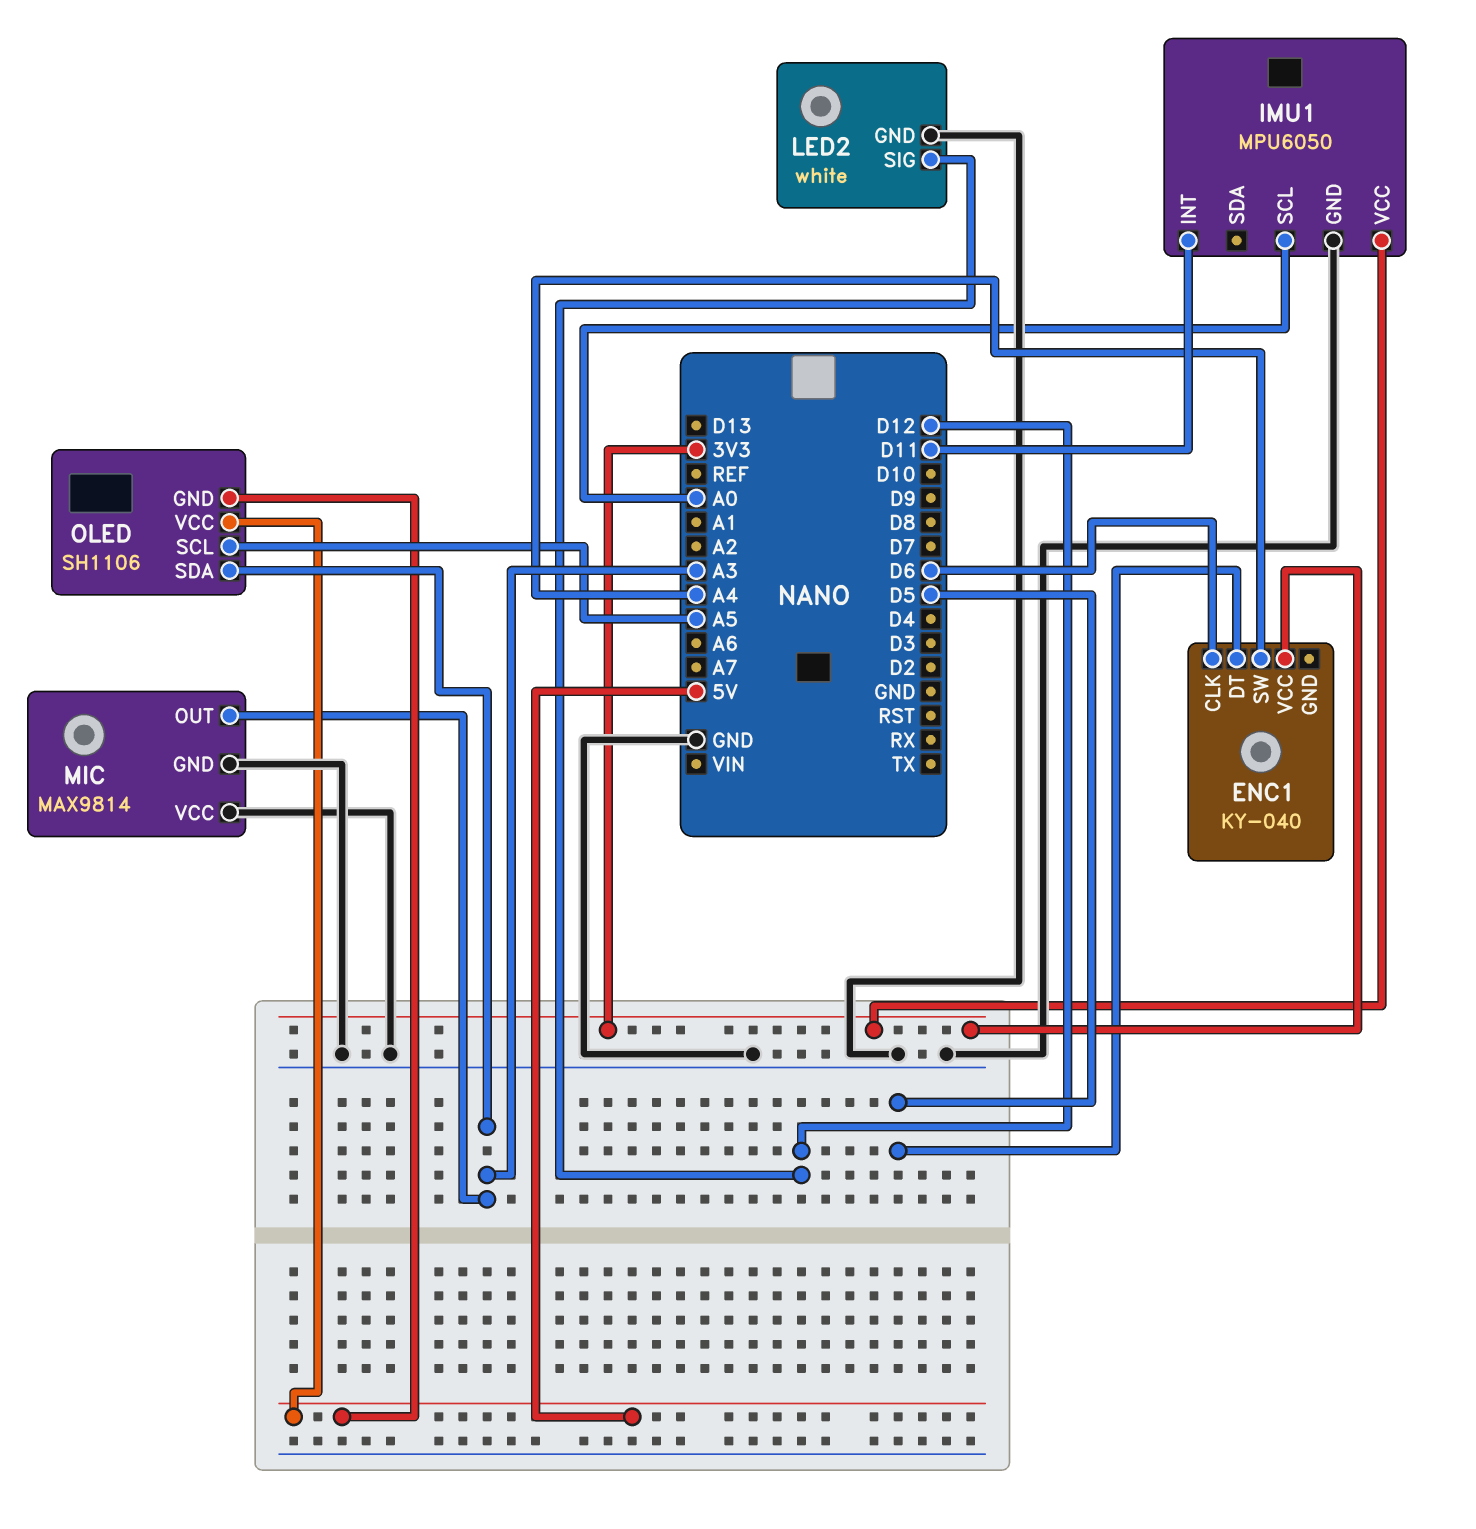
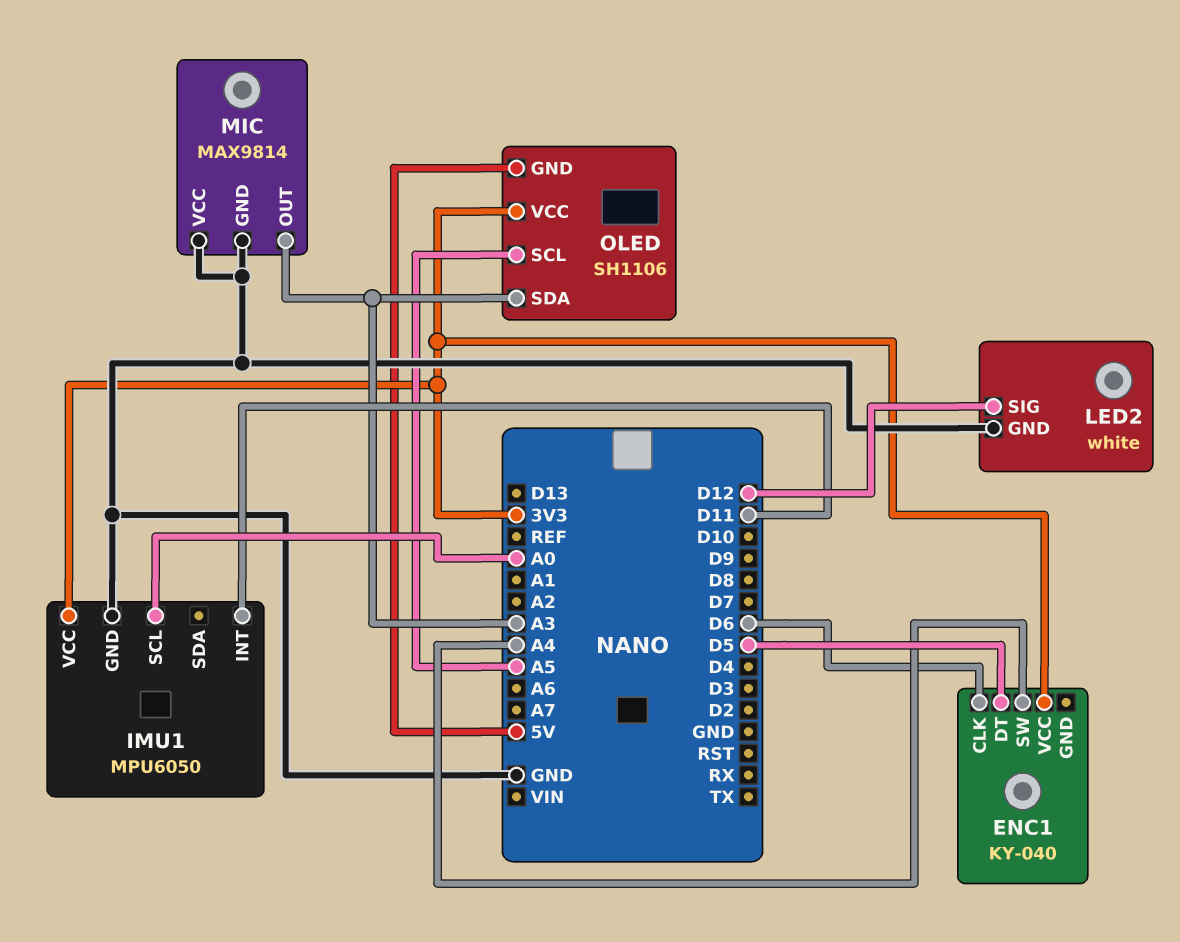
OLED pin VCC: 5V -> 3V3

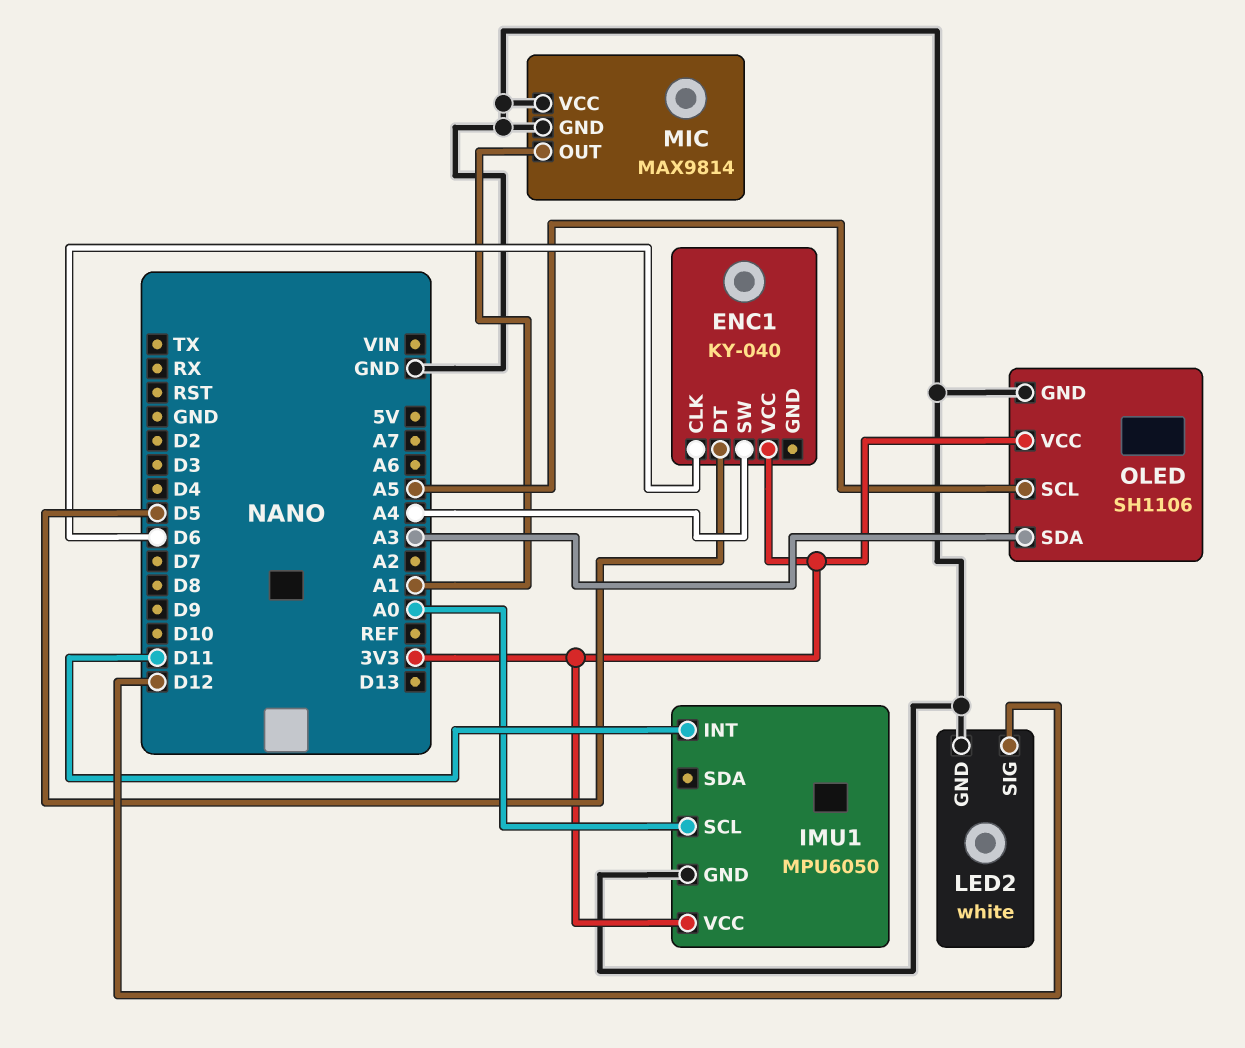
MIC pin OUT: A3 -> A1
OLED pin GND: 5V -> GND

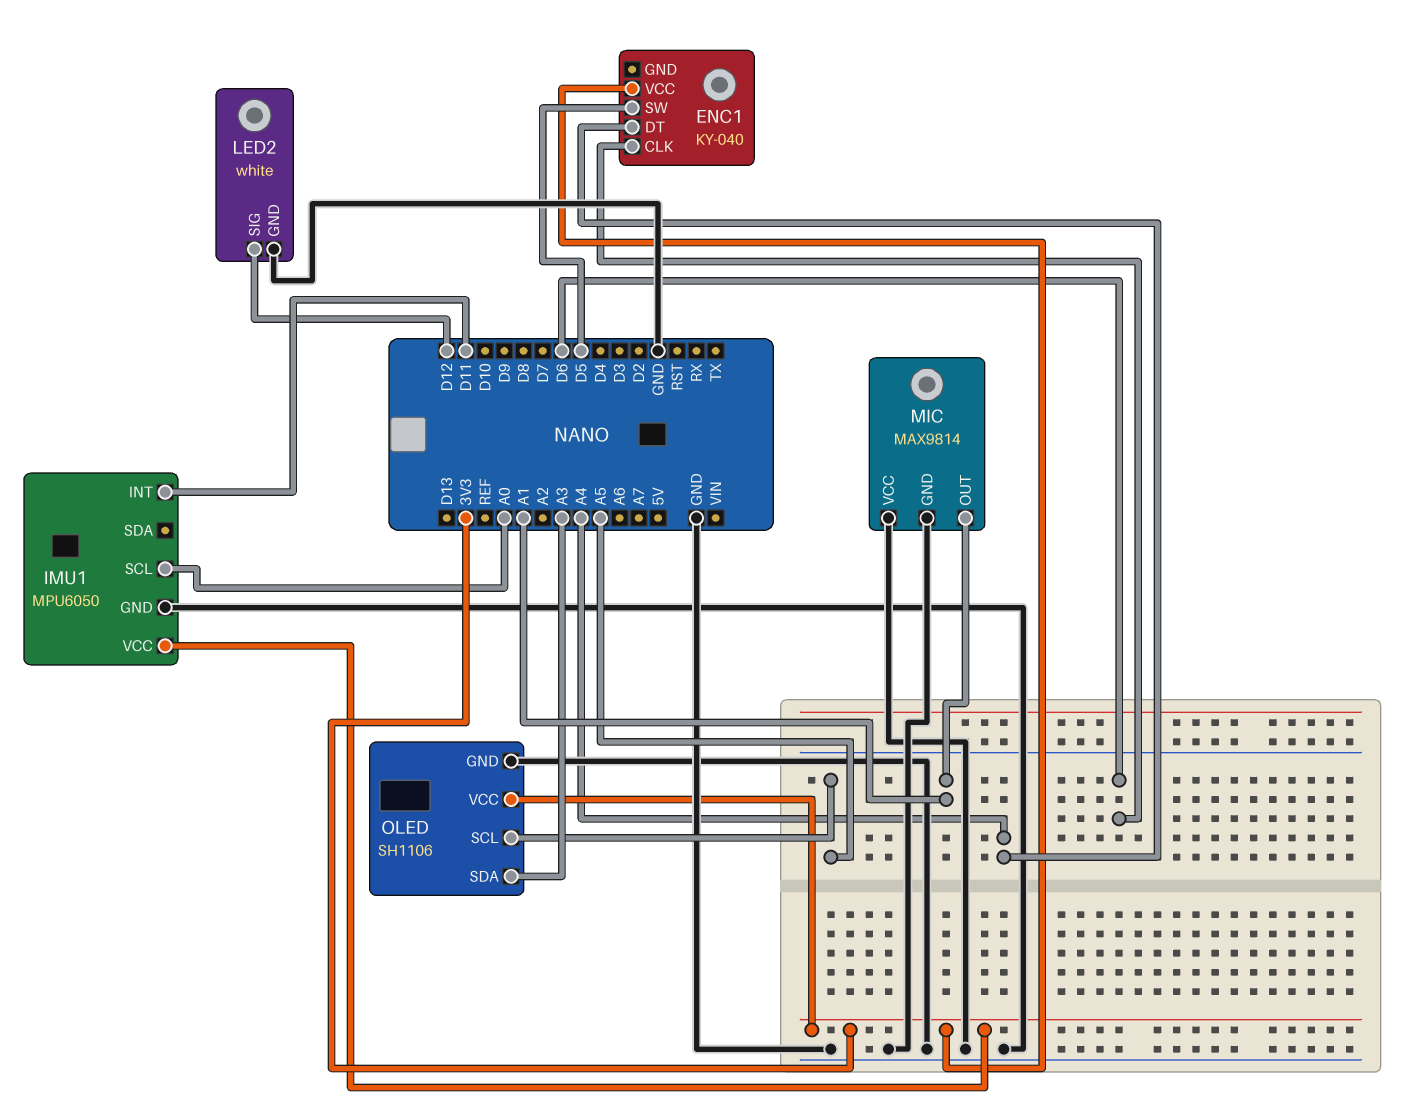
ENC1 pin DT: D5 -> A4
ENC1 pin SW: A4 -> D5

